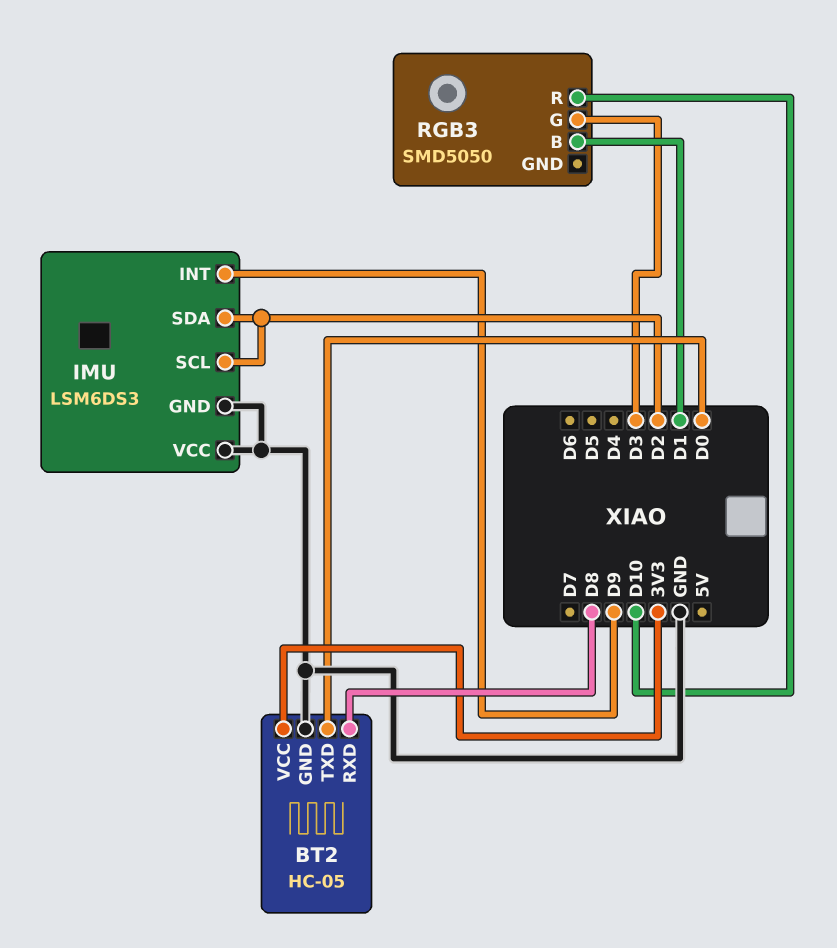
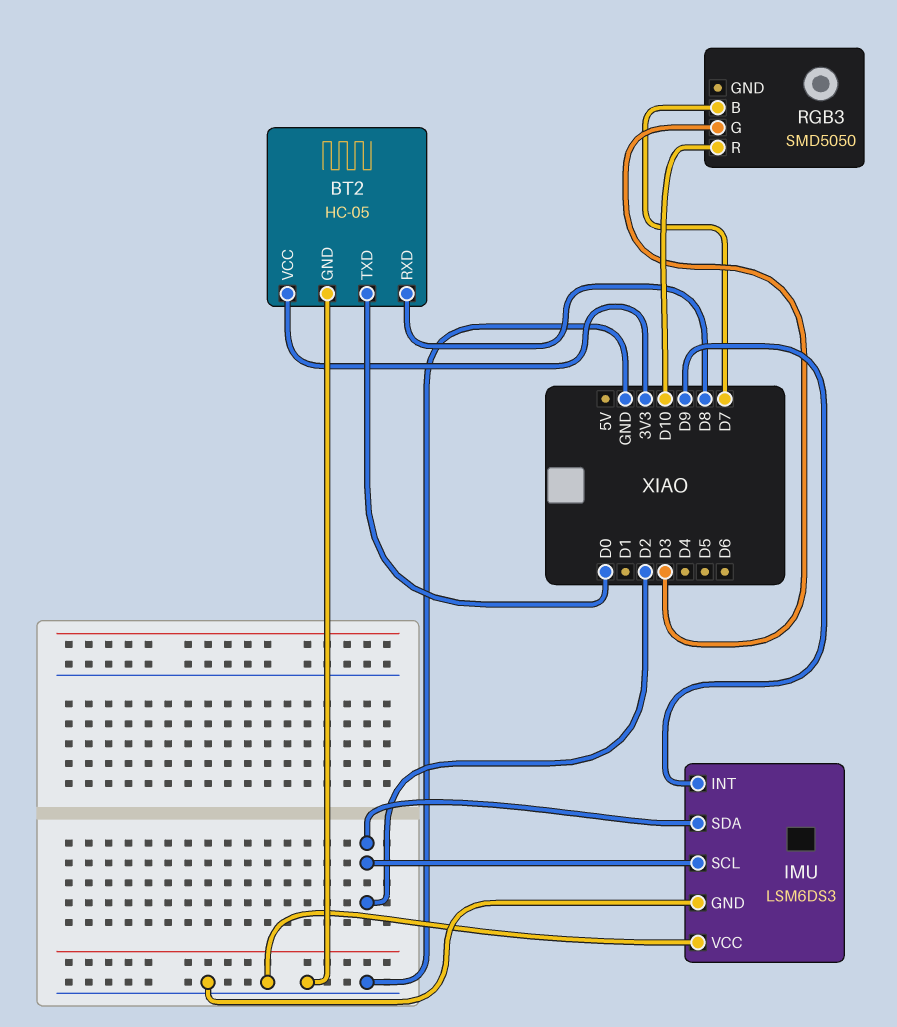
RGB3 pin B: D1 -> D7

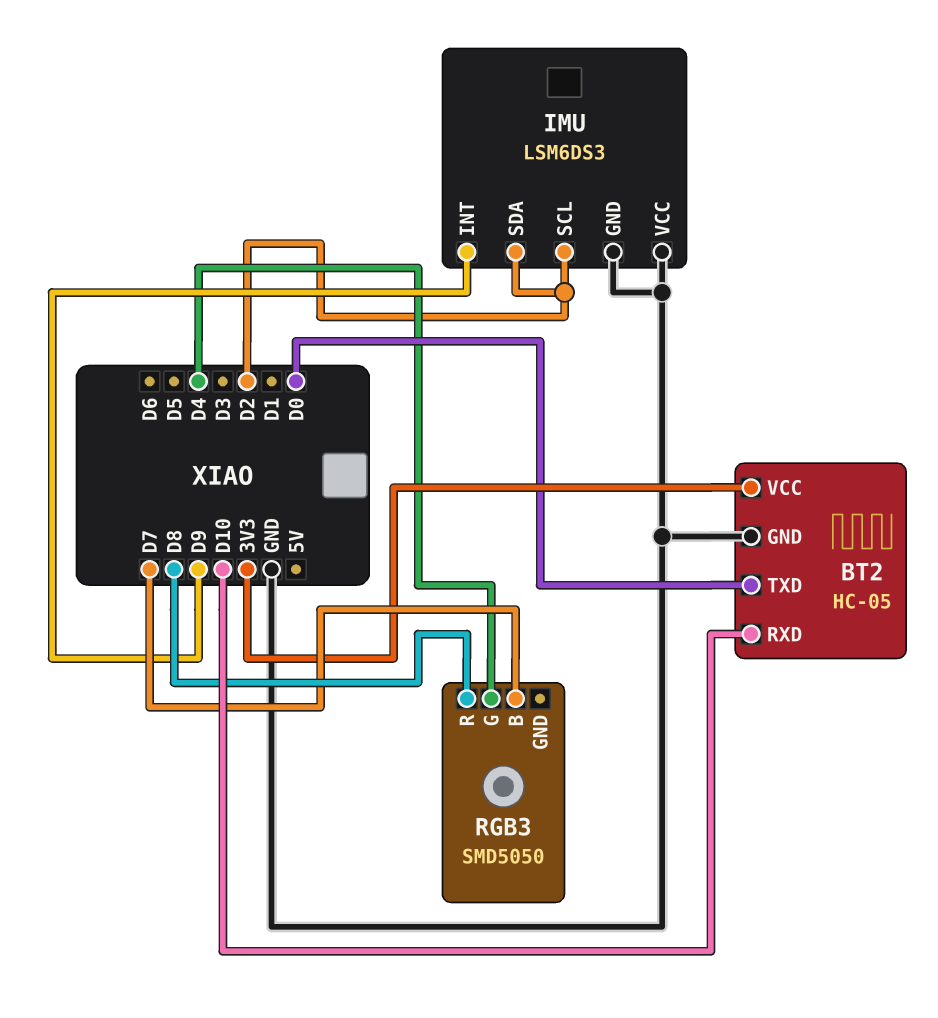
BT2 pin RXD: D8 -> D10
RGB3 pin G: D3 -> D4
RGB3 pin R: D10 -> D8

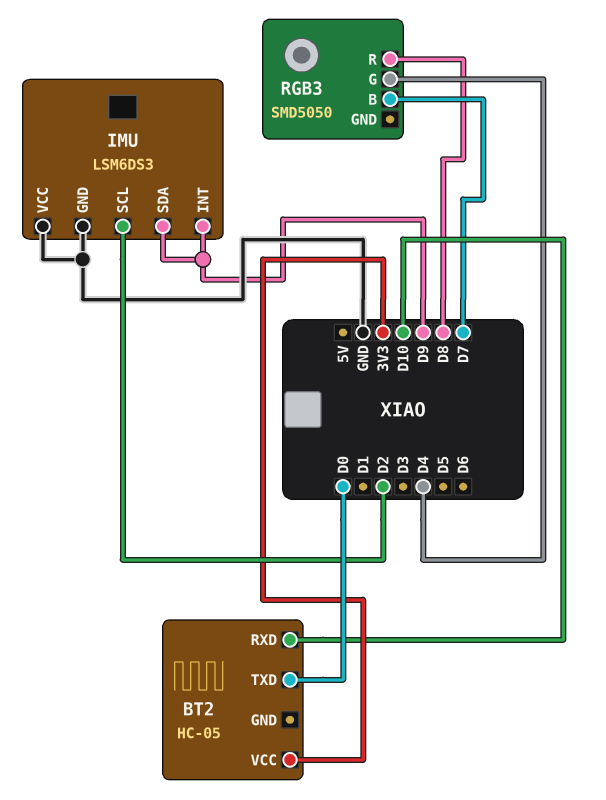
BT2 pin GND: GND -> none
IMU pin SDA: D2 -> D9

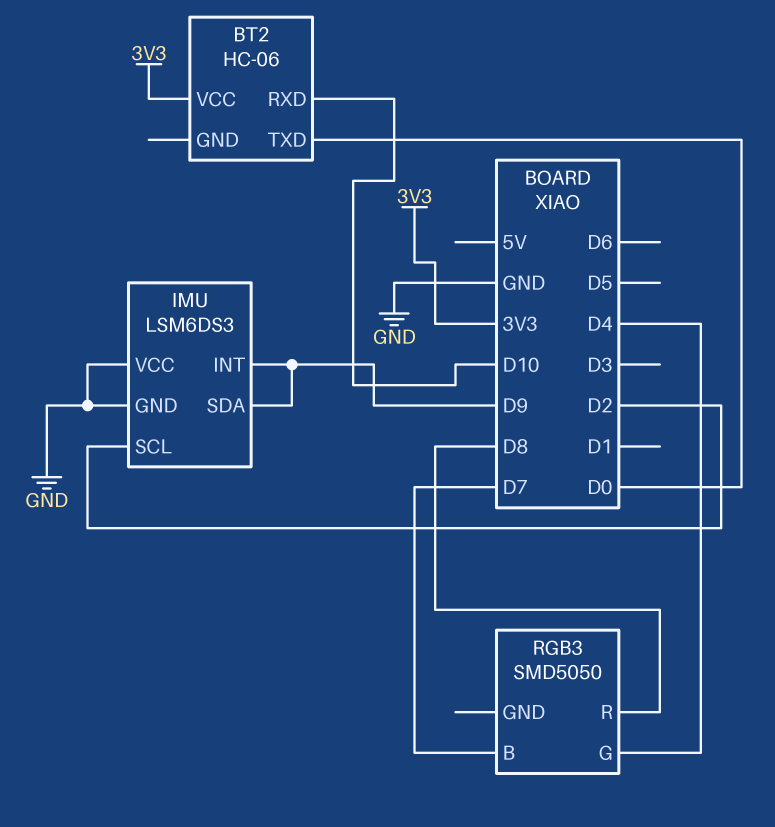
BT2: HC-05 -> HC-06

